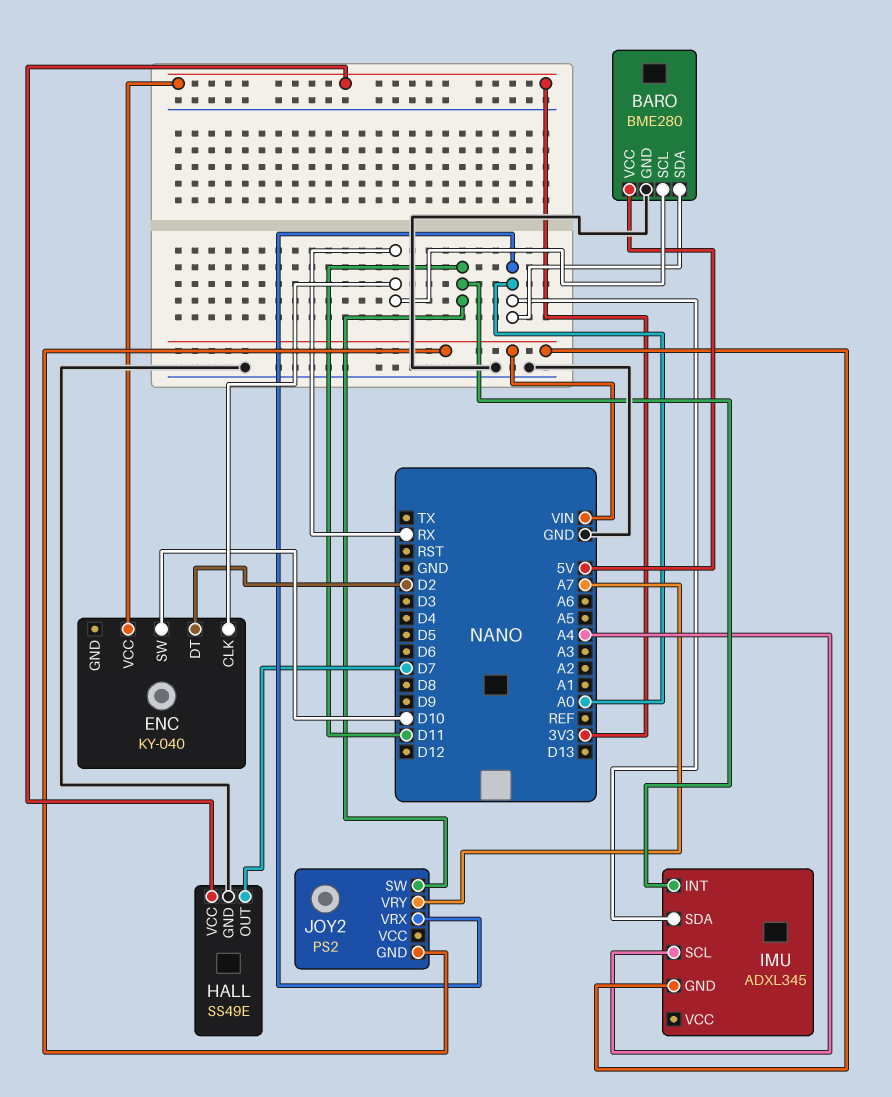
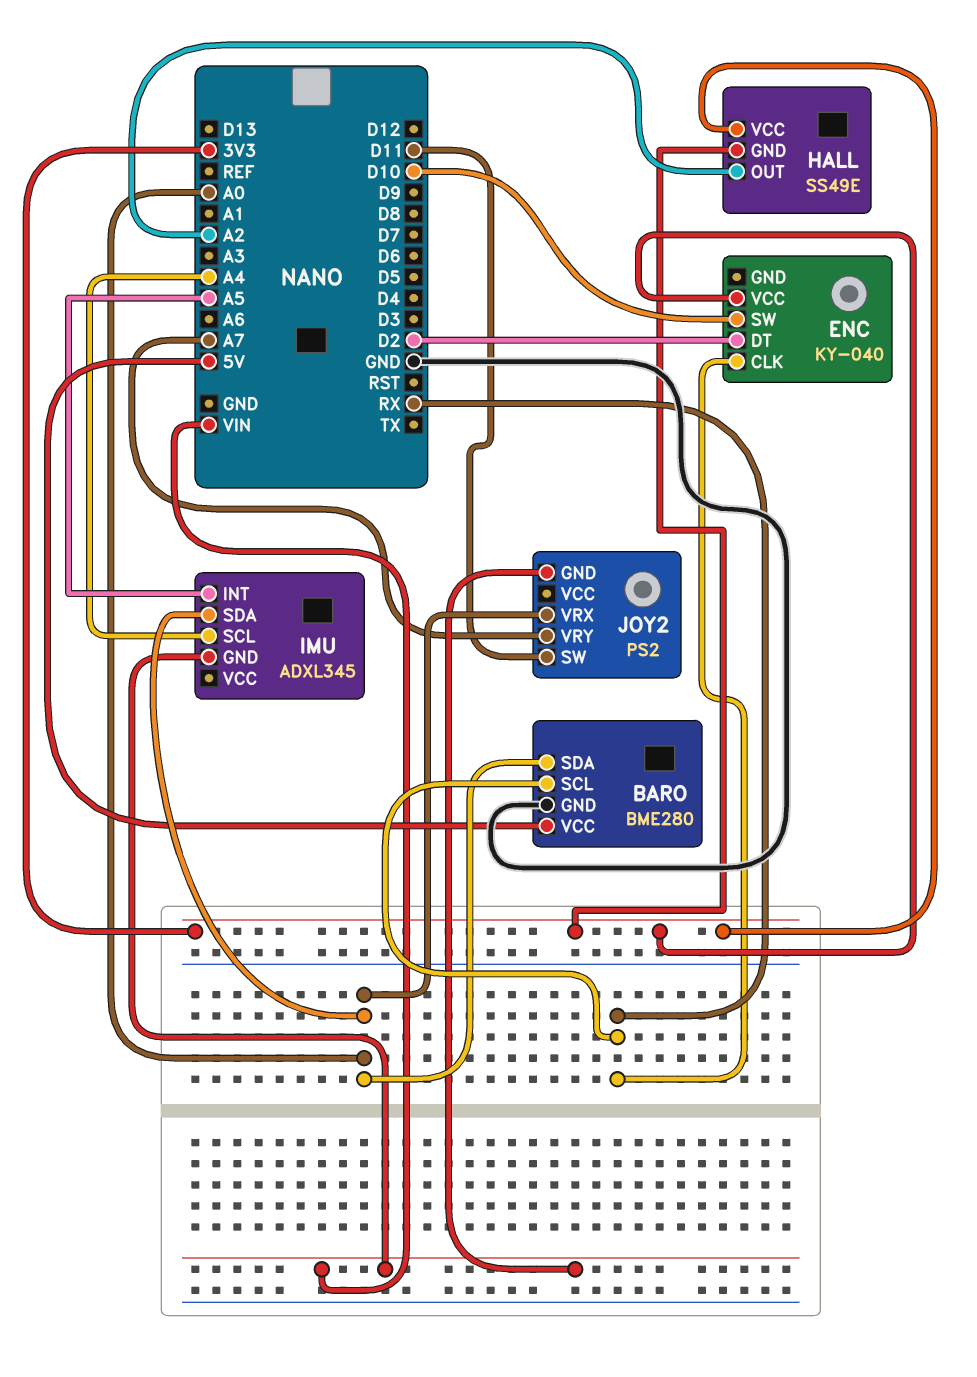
HALL pin GND: GND -> 3V3
HALL pin OUT: D7 -> A2
IMU pin INT: D11 -> A5

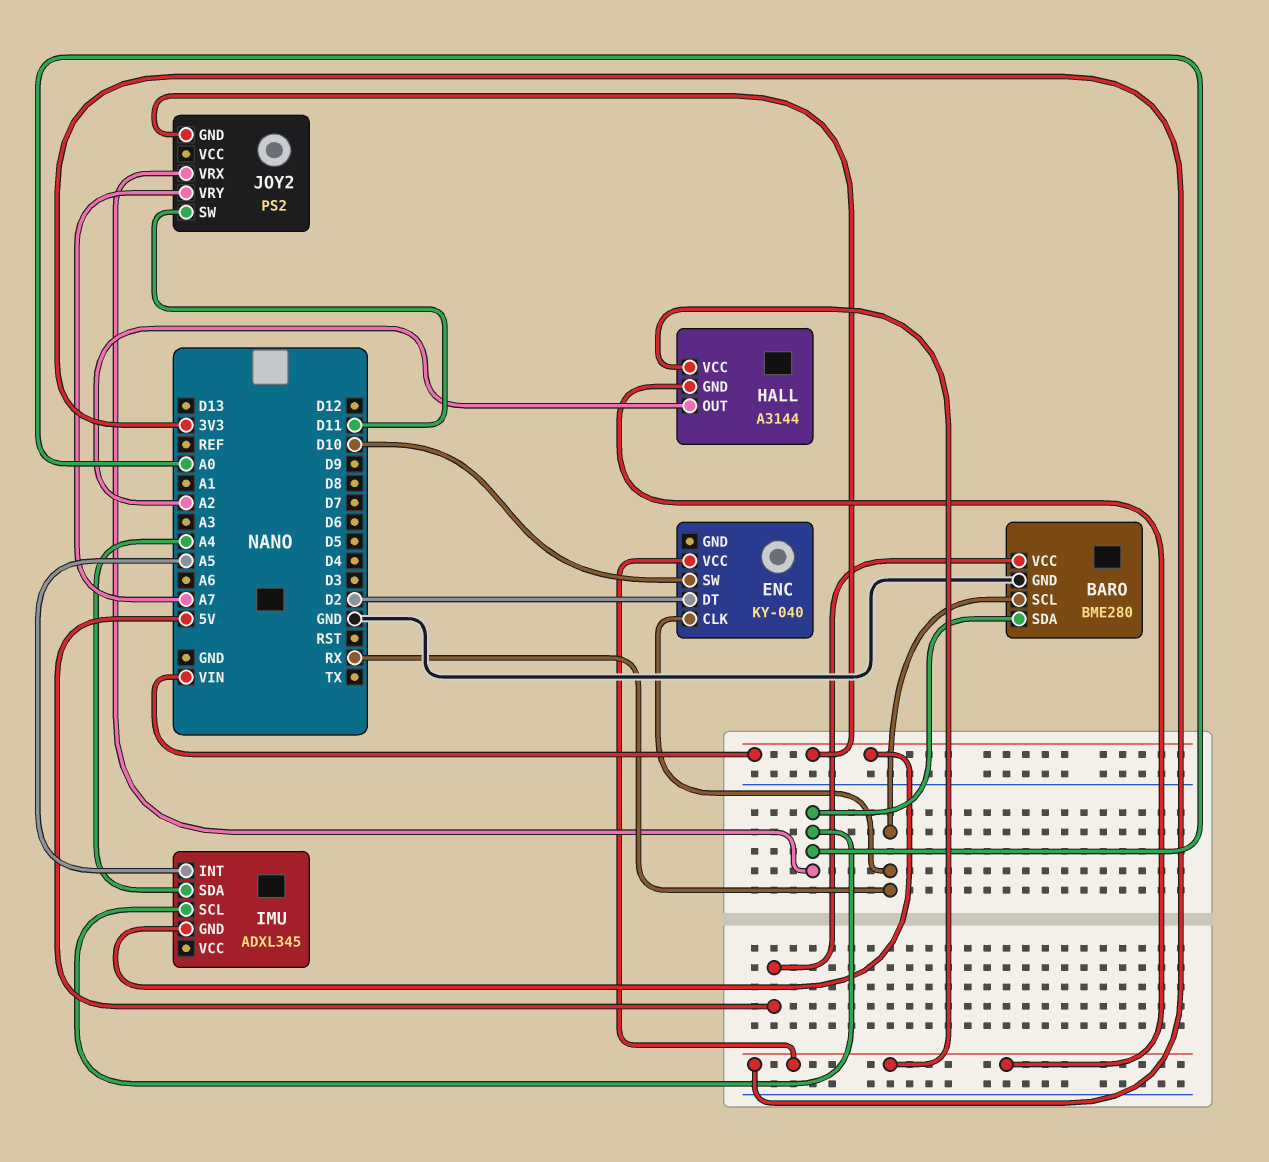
HALL: SS49E -> A3144
IMU pin SCL: A4 -> A0
IMU pin SDA: A0 -> A4

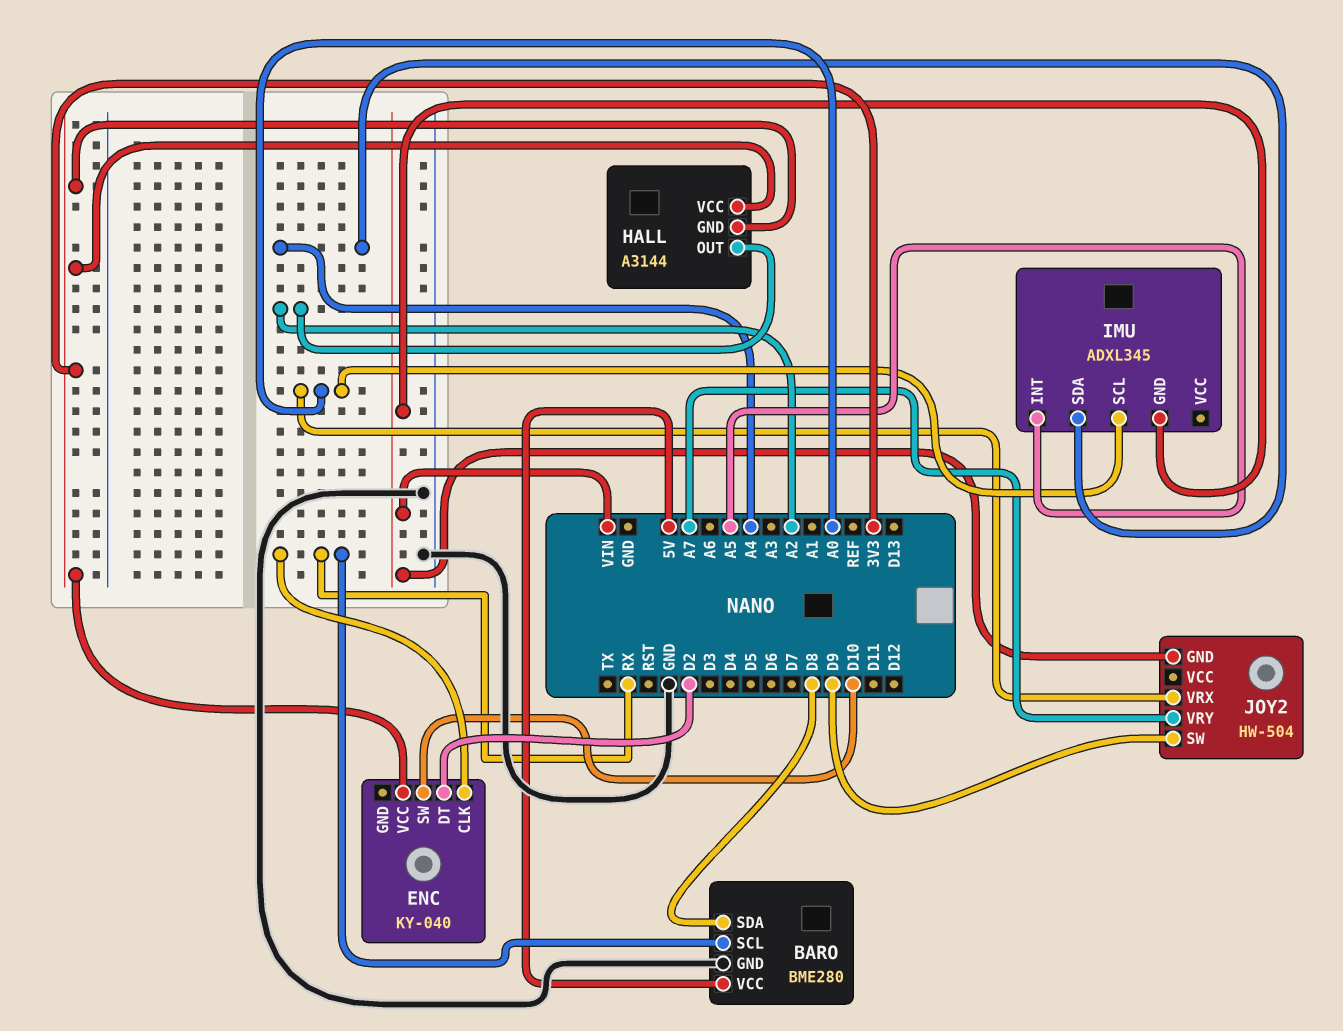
BARO pin SDA: A0 -> D8
JOY2: PS2 -> HW-504
JOY2 pin SW: D11 -> D9

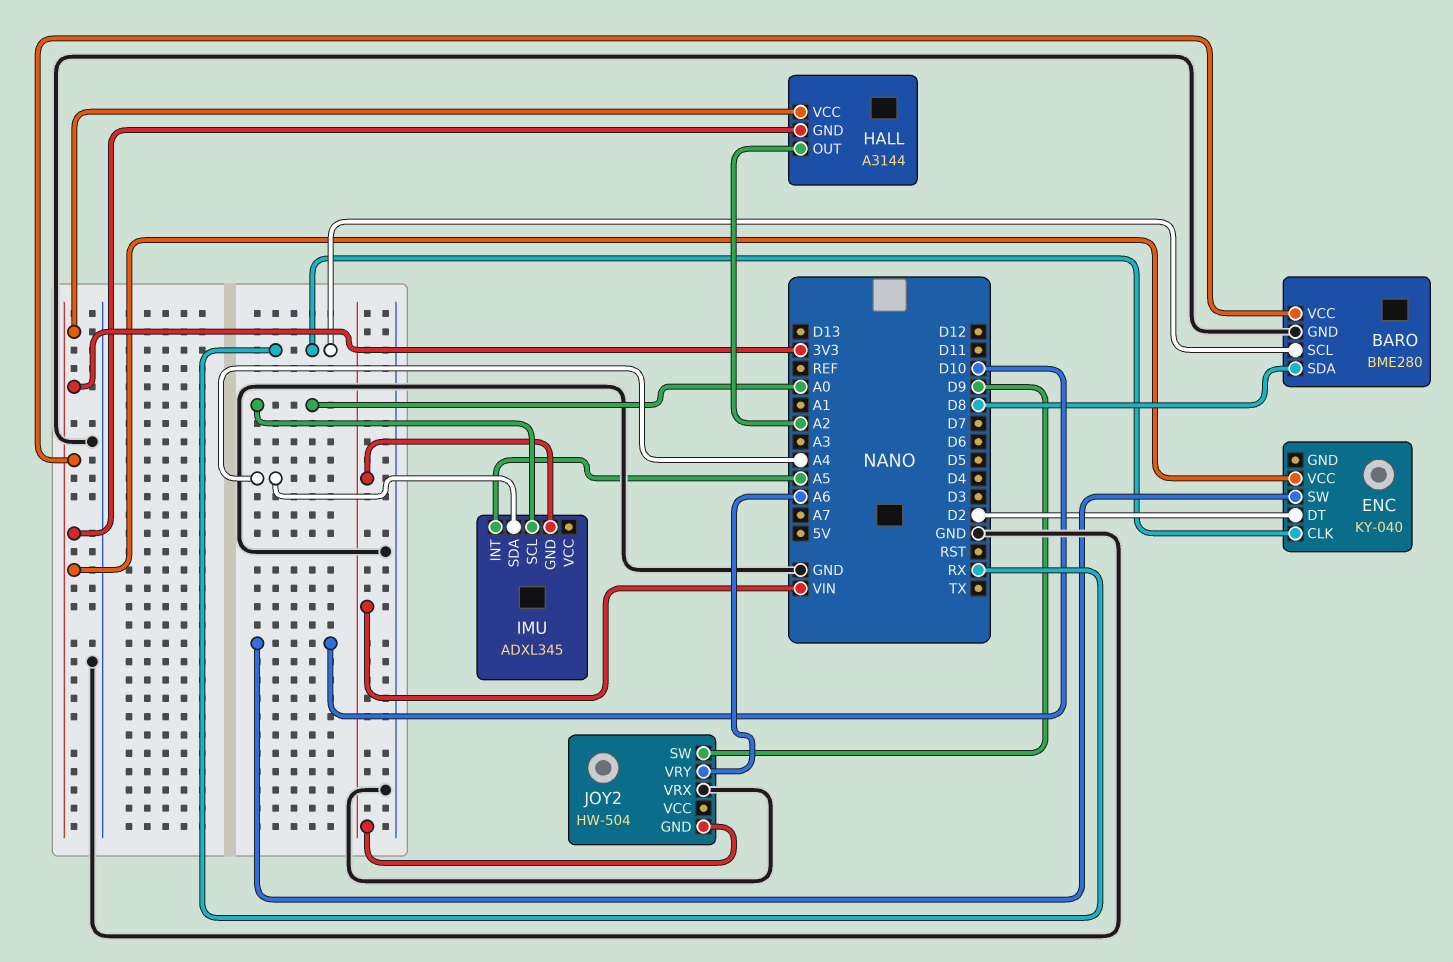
BARO pin VCC: 5V -> 3V3
JOY2 pin VRX: A0 -> GND
JOY2 pin VRY: A7 -> A6

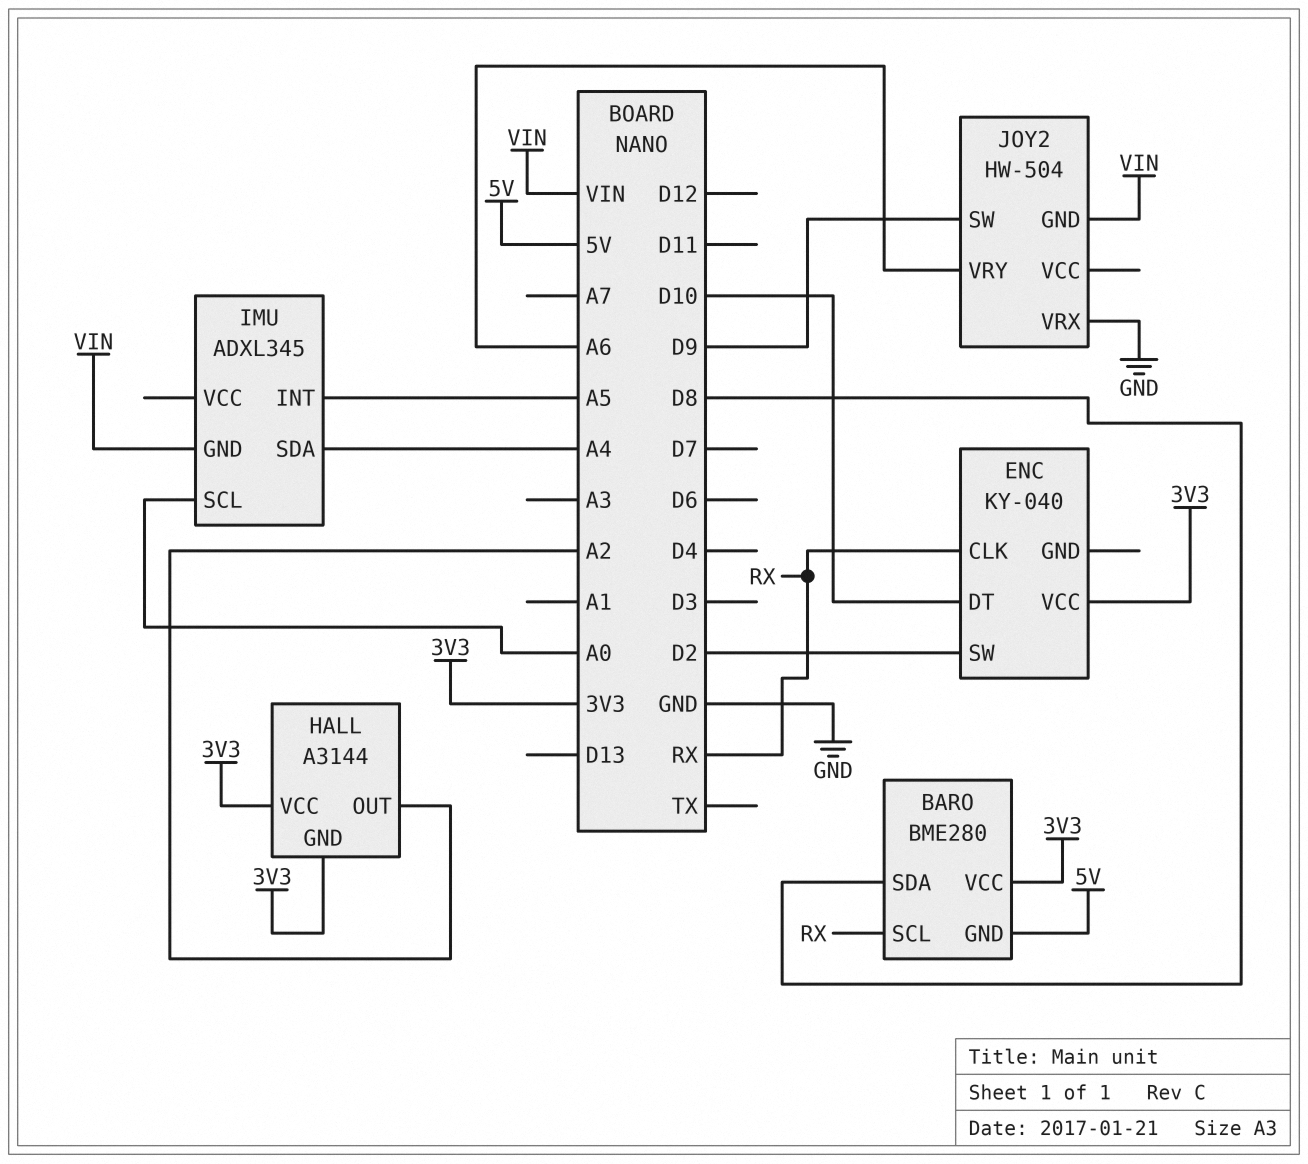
BARO pin GND: GND -> 5V
ENC pin DT: D2 -> D10
ENC pin SW: D10 -> D2

